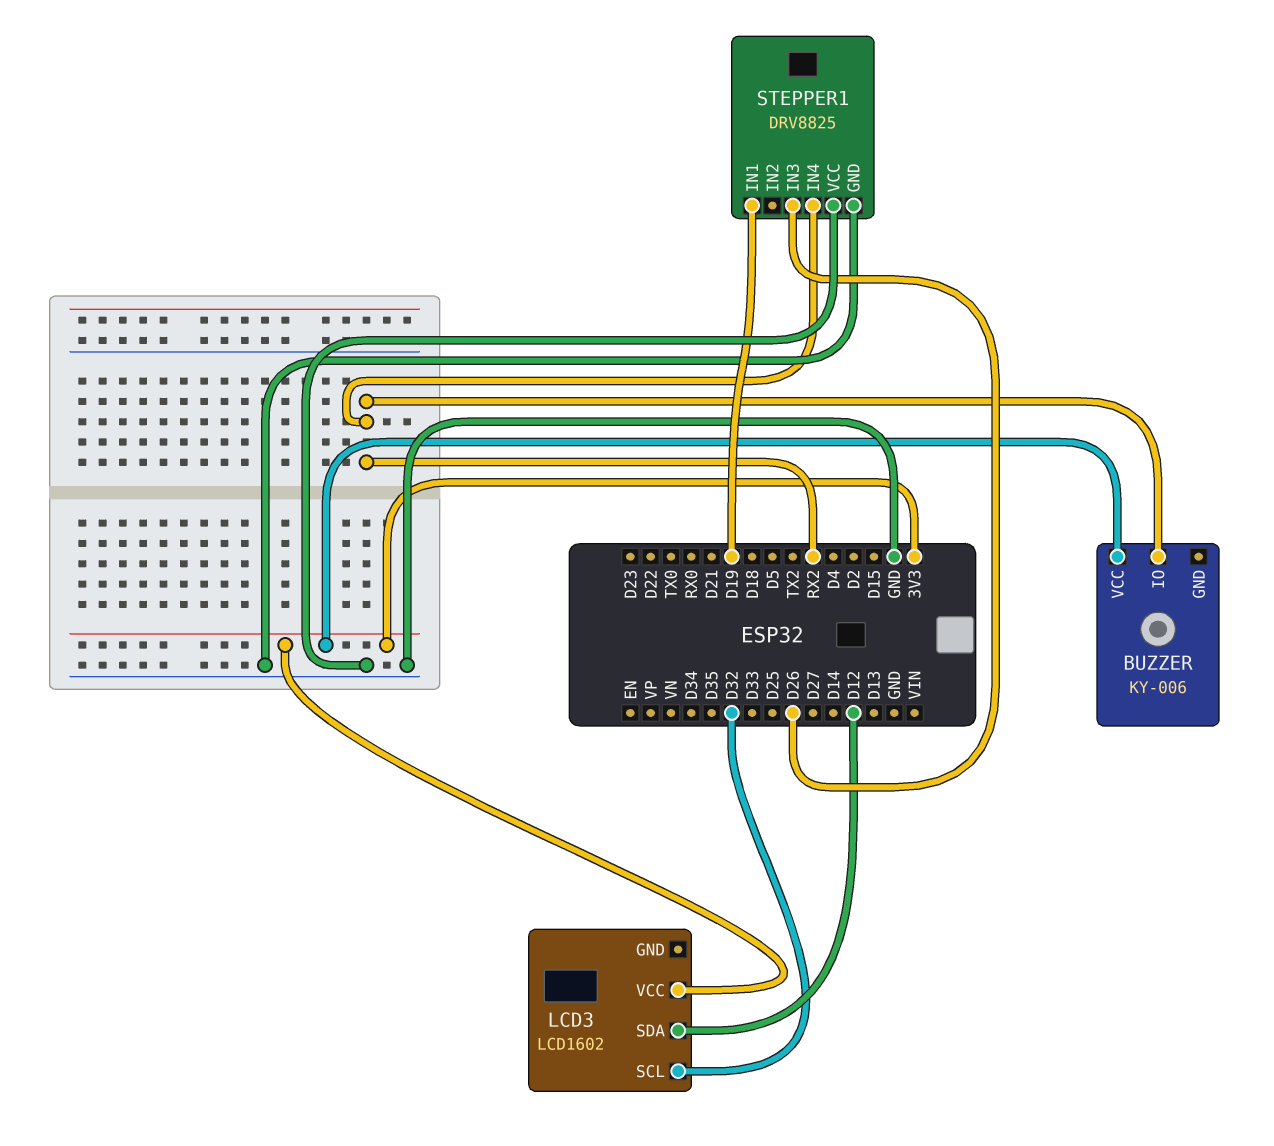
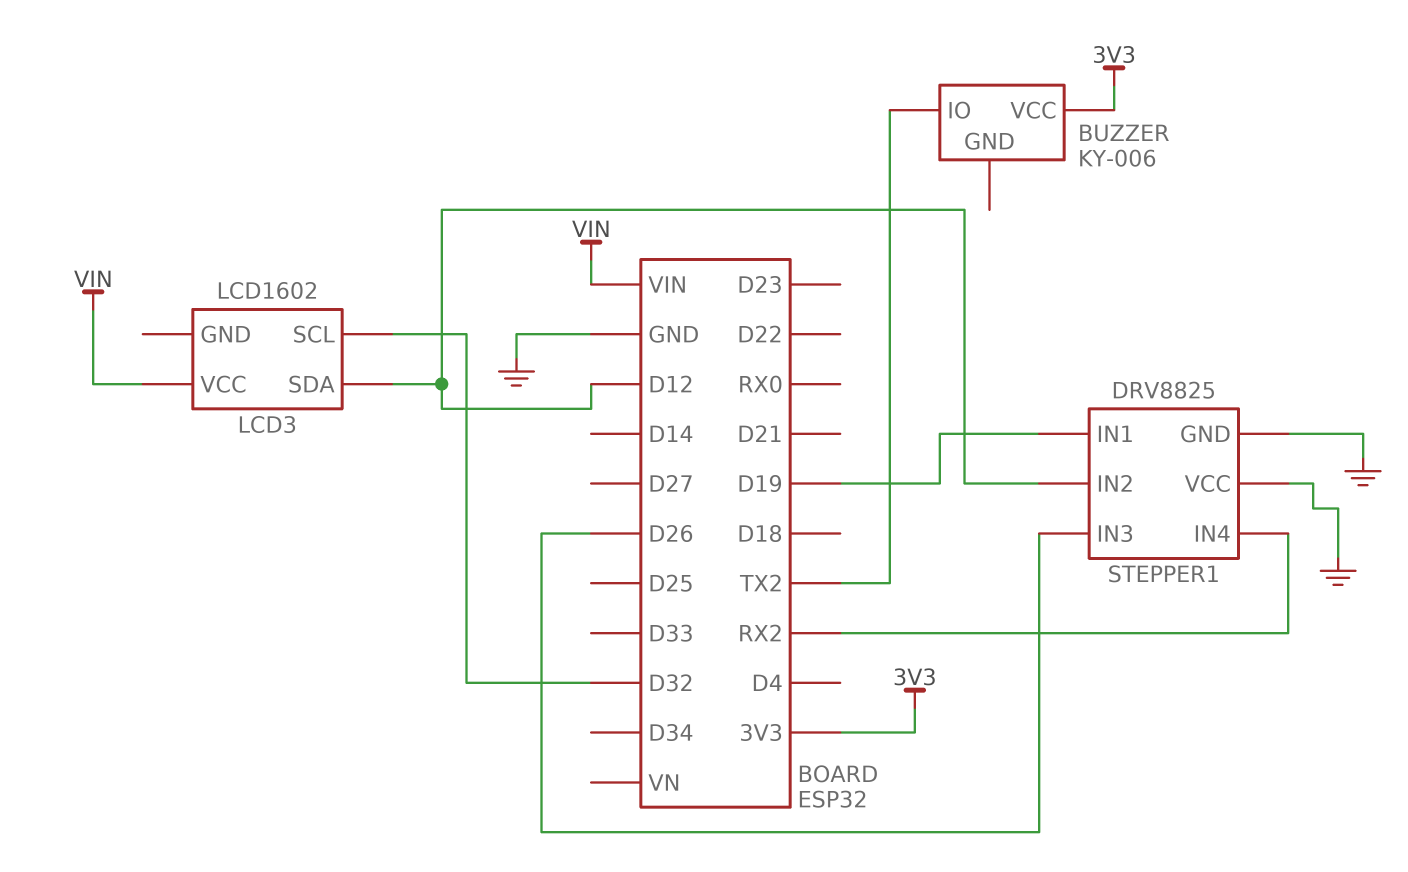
BUZZER pin IO: RX2 -> TX2
LCD3 pin VCC: 3V3 -> VIN
STEPPER1 pin IN2: none -> D12

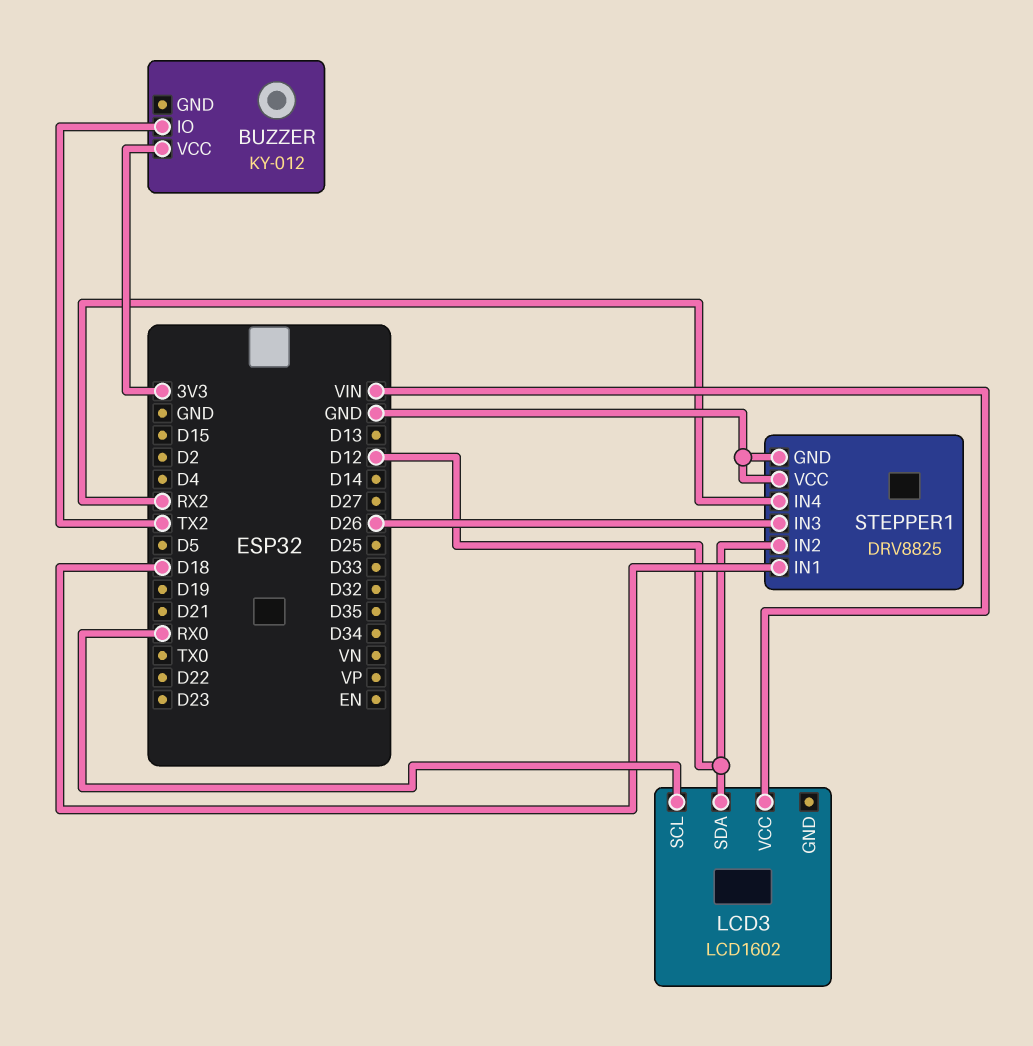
BUZZER: KY-006 -> KY-012
LCD3 pin SCL: D32 -> RX0
STEPPER1 pin IN1: D19 -> D18

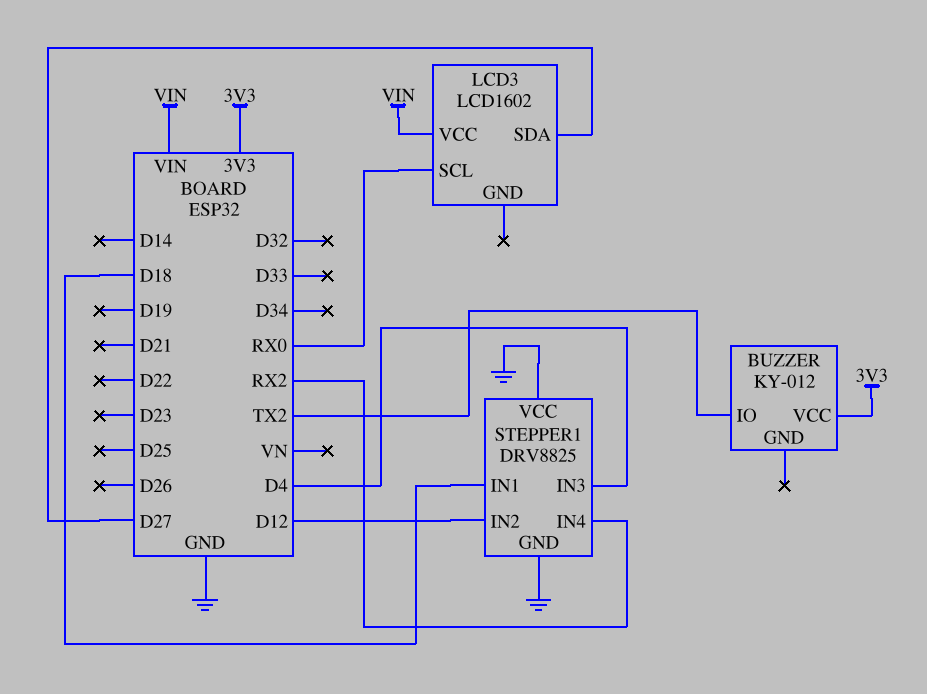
LCD3 pin SDA: D12 -> D27
STEPPER1 pin IN3: D26 -> D4

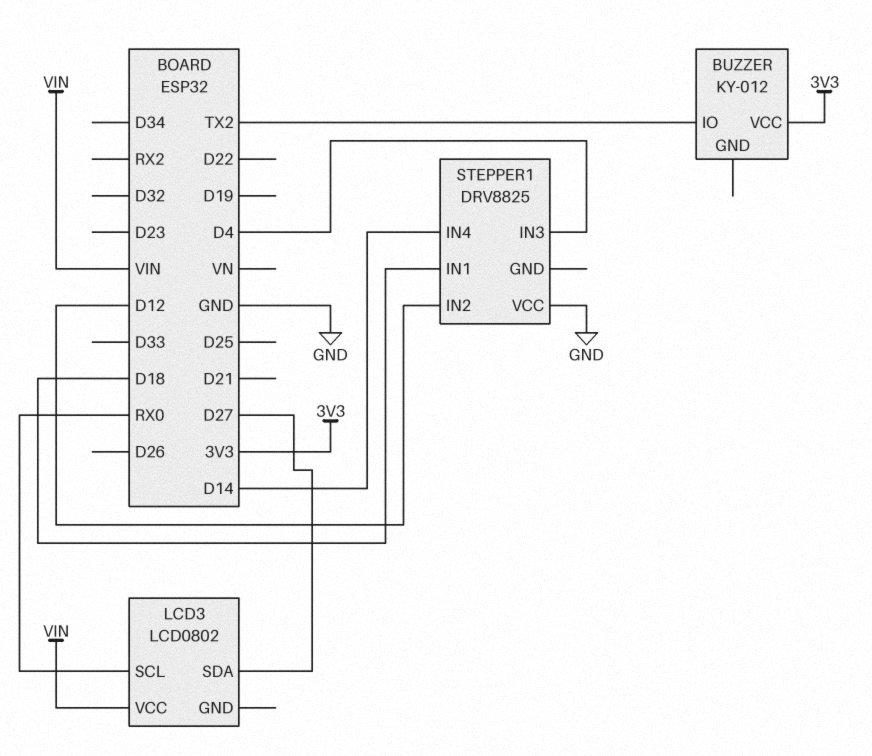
LCD3: LCD1602 -> LCD0802
STEPPER1 pin GND: GND -> none
STEPPER1 pin IN4: RX2 -> D14

